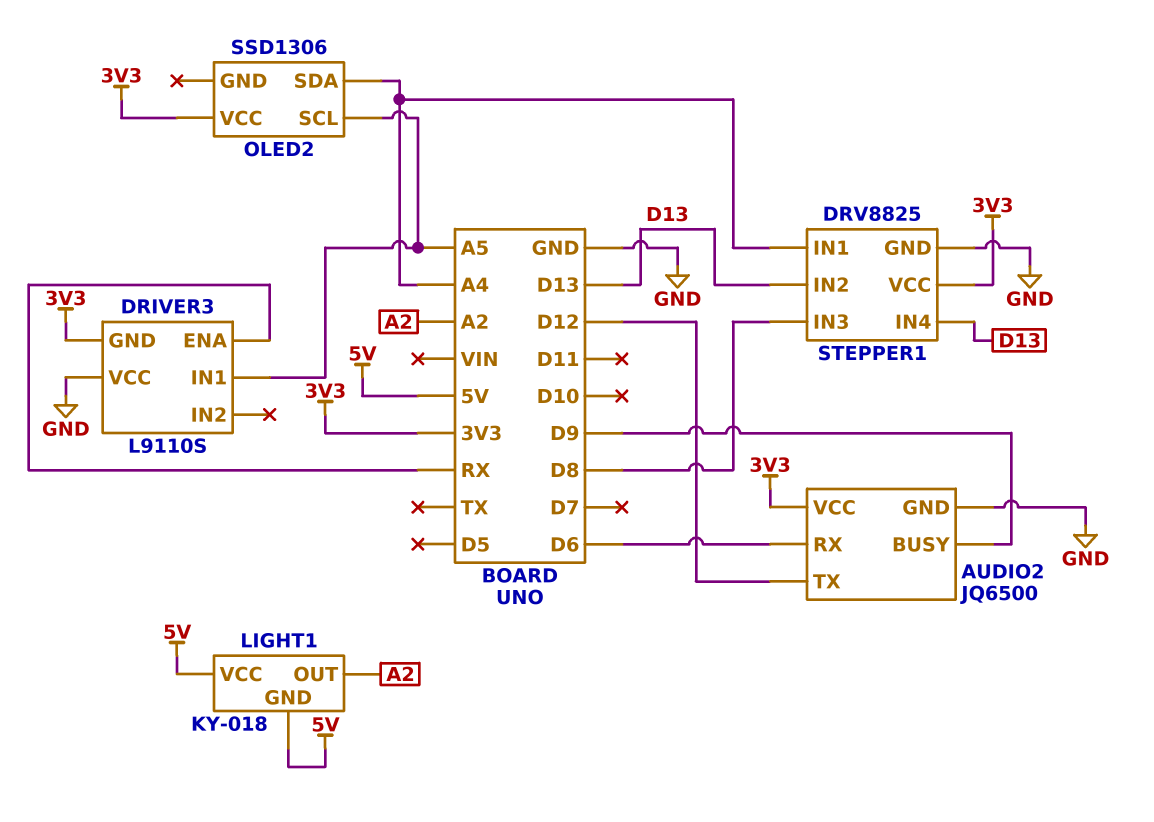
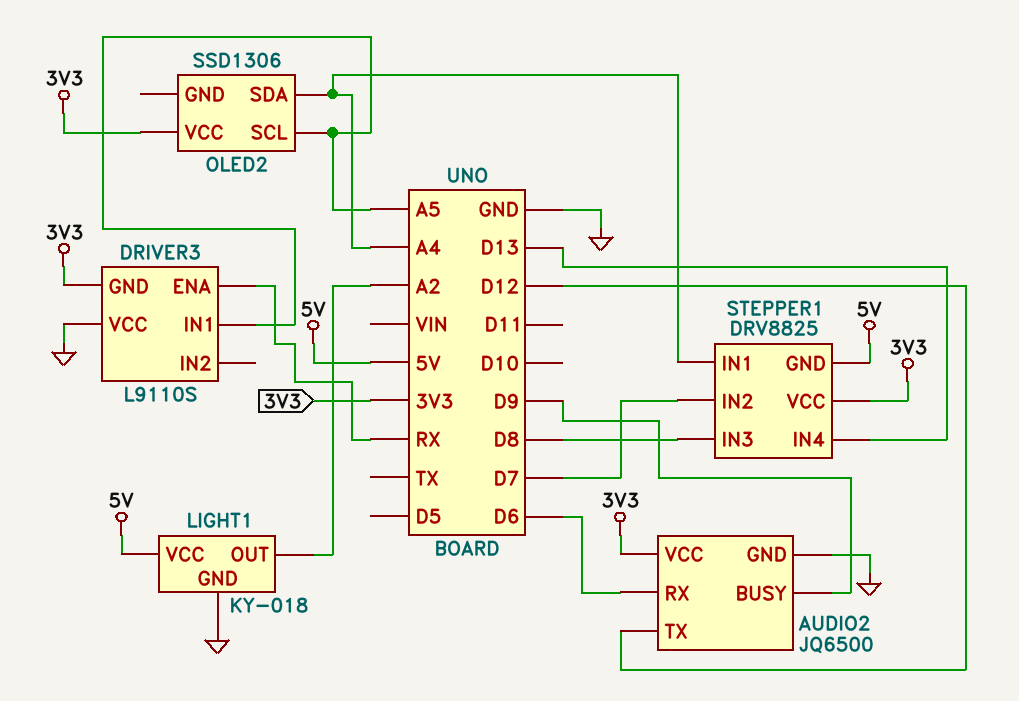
LIGHT1 pin GND: 5V -> GND
STEPPER1 pin GND: GND -> 5V
STEPPER1 pin IN2: D13 -> D7

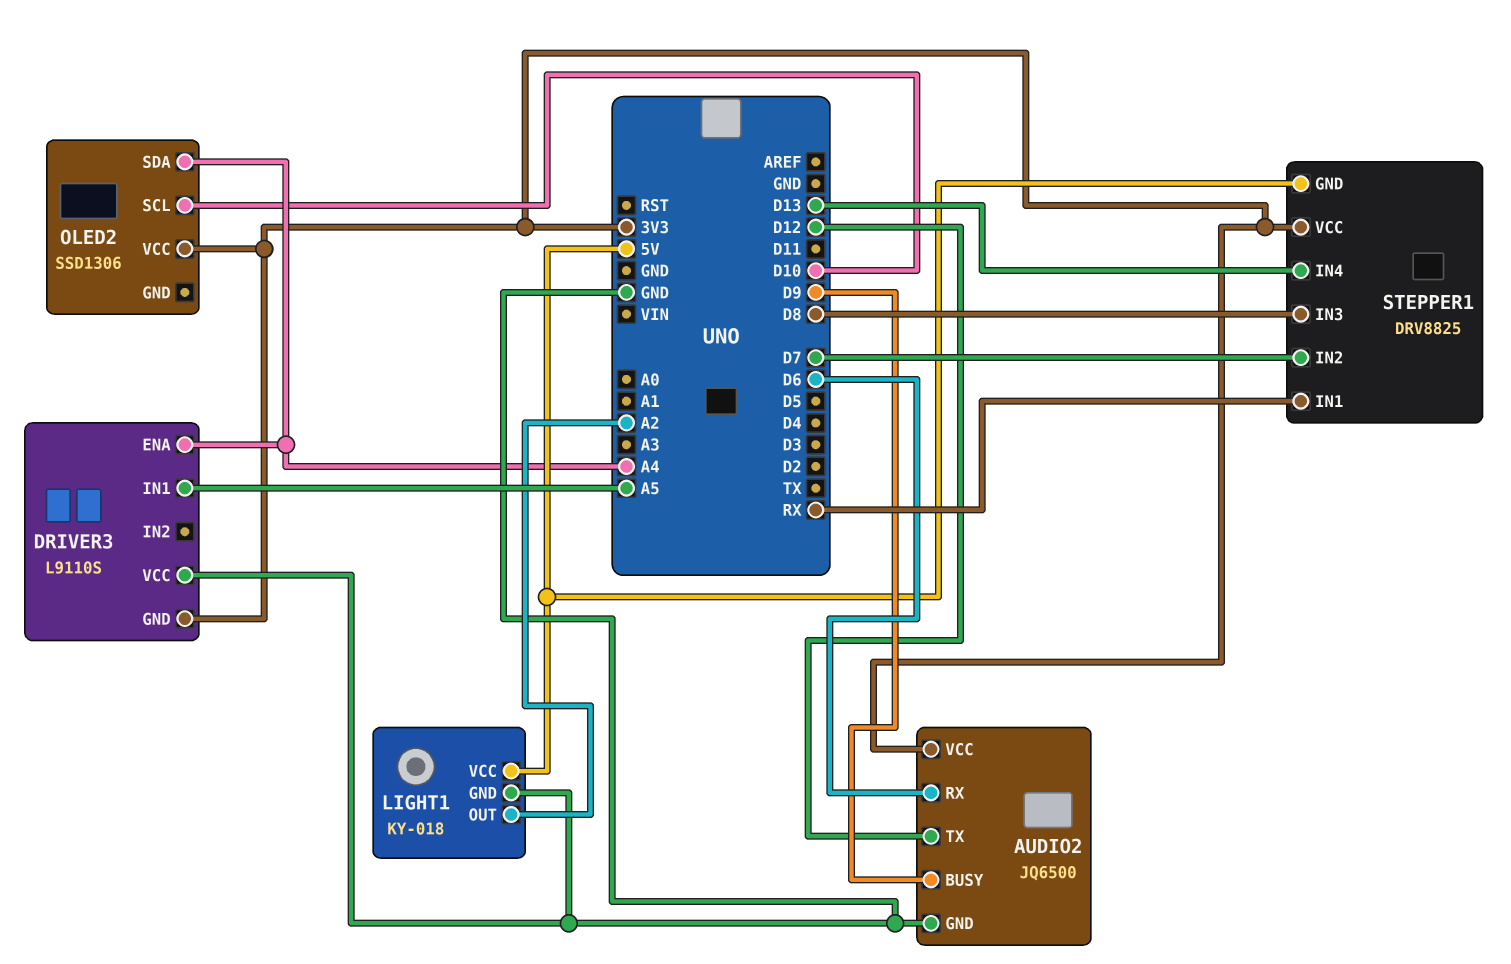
DRIVER3 pin ENA: RX -> A4
OLED2 pin SCL: A5 -> D10
STEPPER1 pin IN1: A4 -> RX

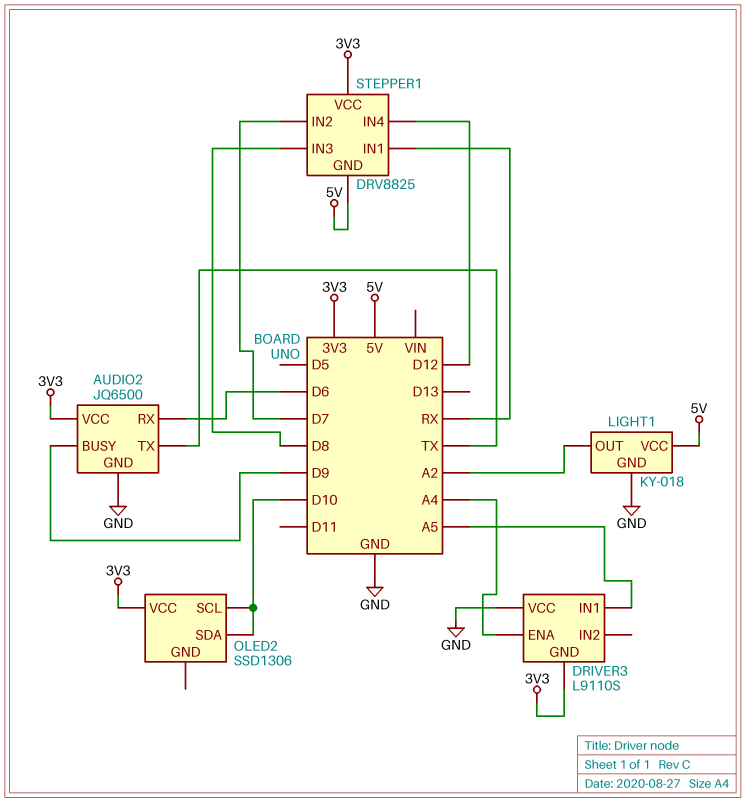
AUDIO2 pin TX: D12 -> TX
OLED2 pin SDA: A4 -> D10
STEPPER1 pin IN4: D13 -> D12

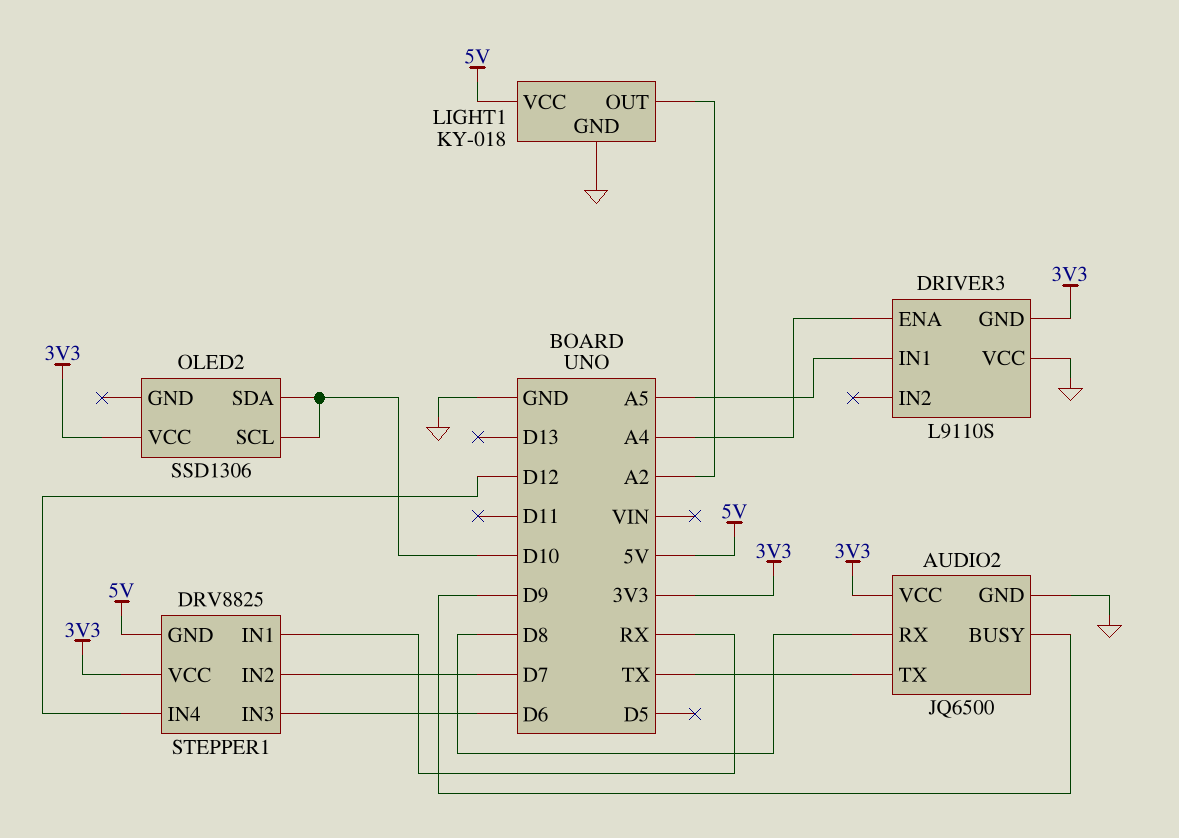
AUDIO2 pin RX: D6 -> D8
STEPPER1 pin IN3: D8 -> D6

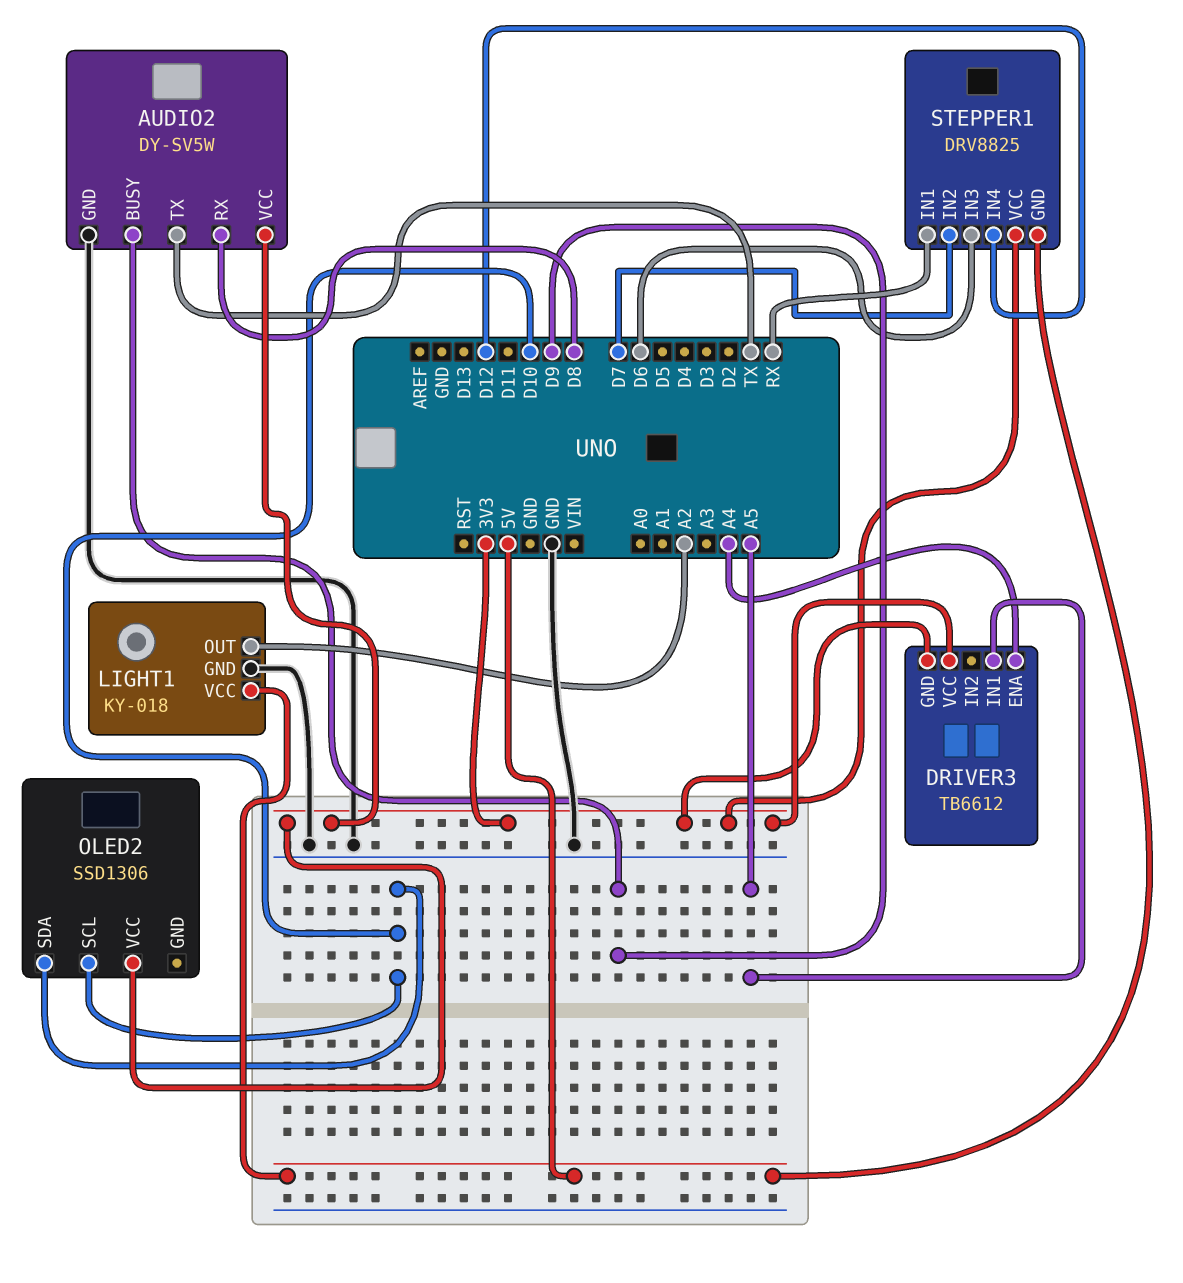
AUDIO2: JQ6500 -> DY-SV5W
DRIVER3: L9110S -> TB6612
DRIVER3 pin VCC: GND -> 3V3

